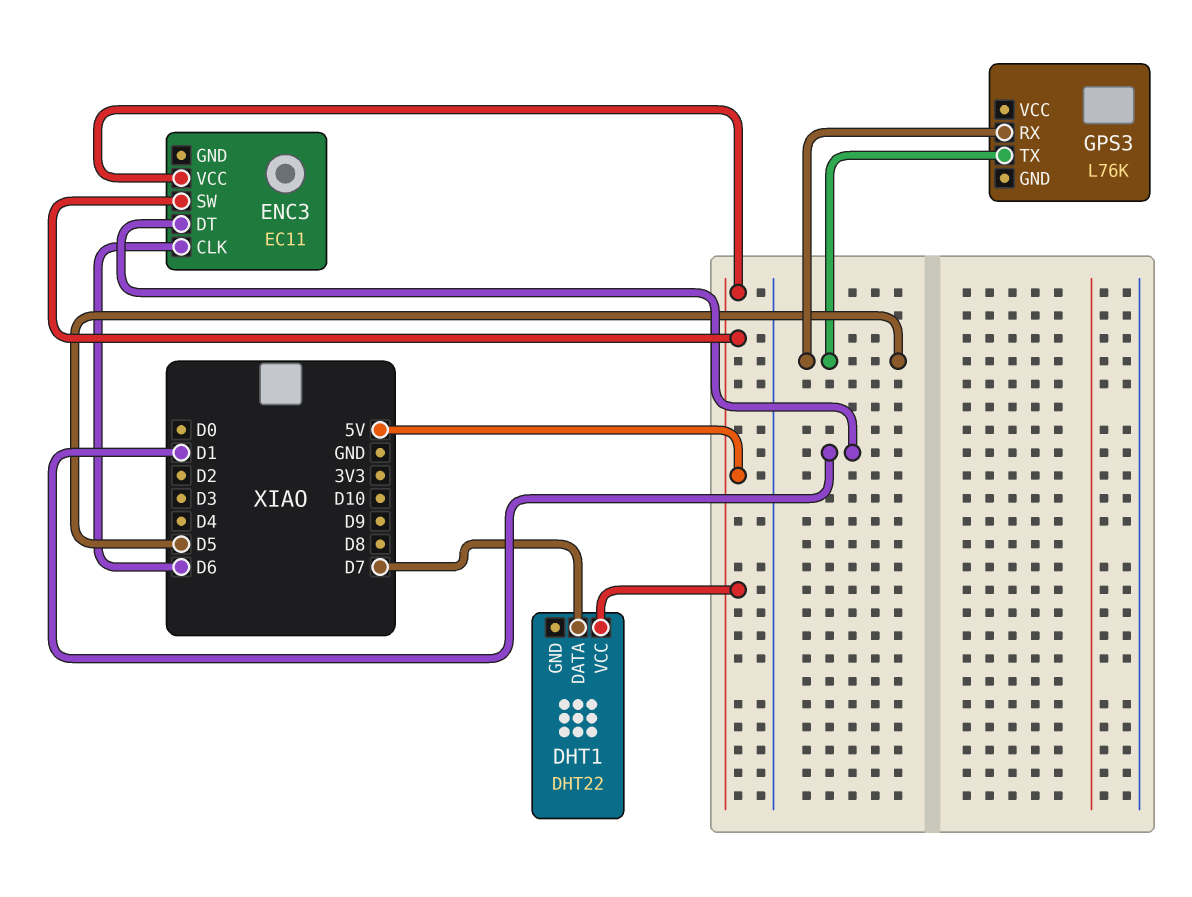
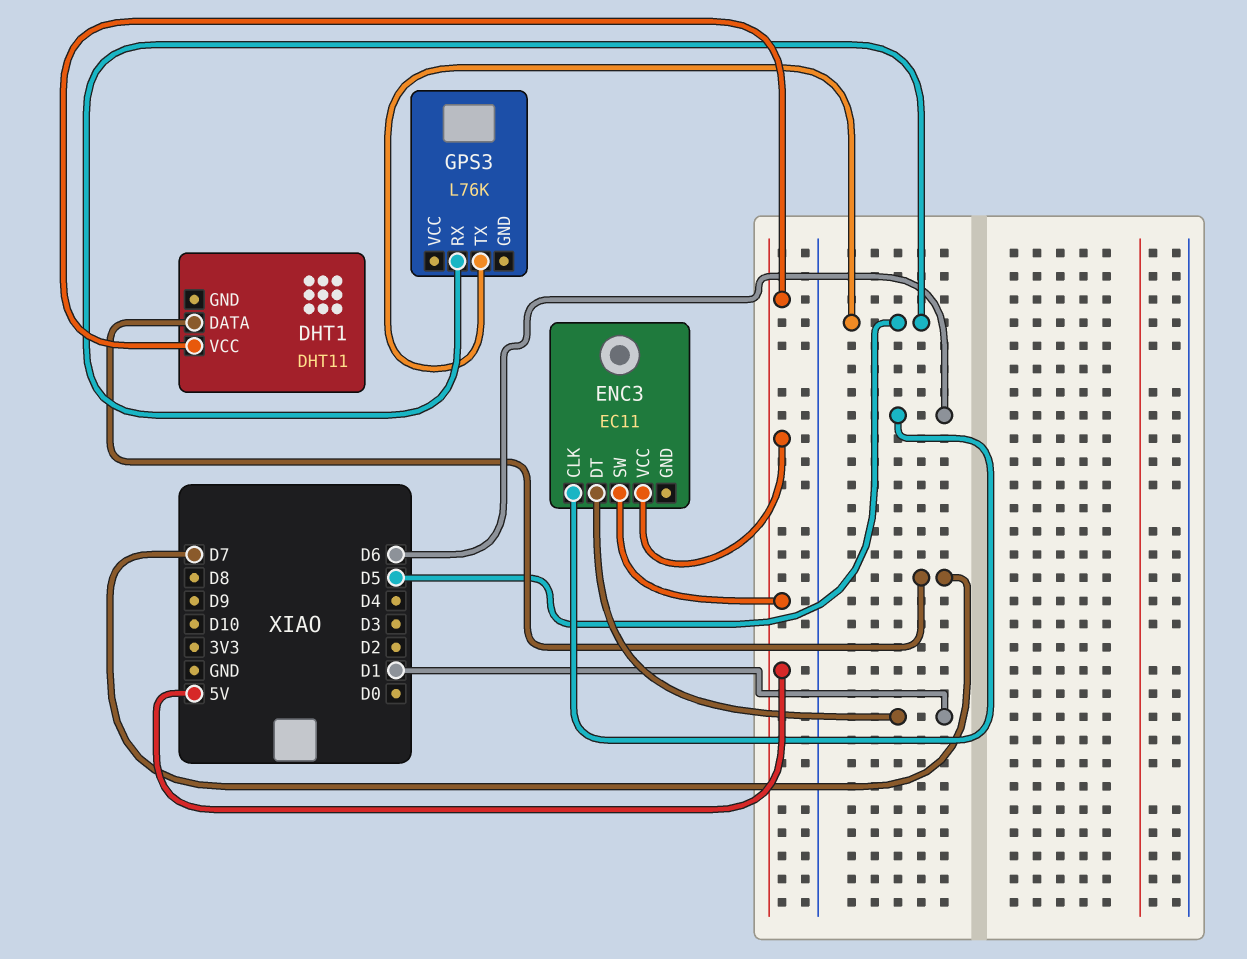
DHT1: DHT22 -> DHT11

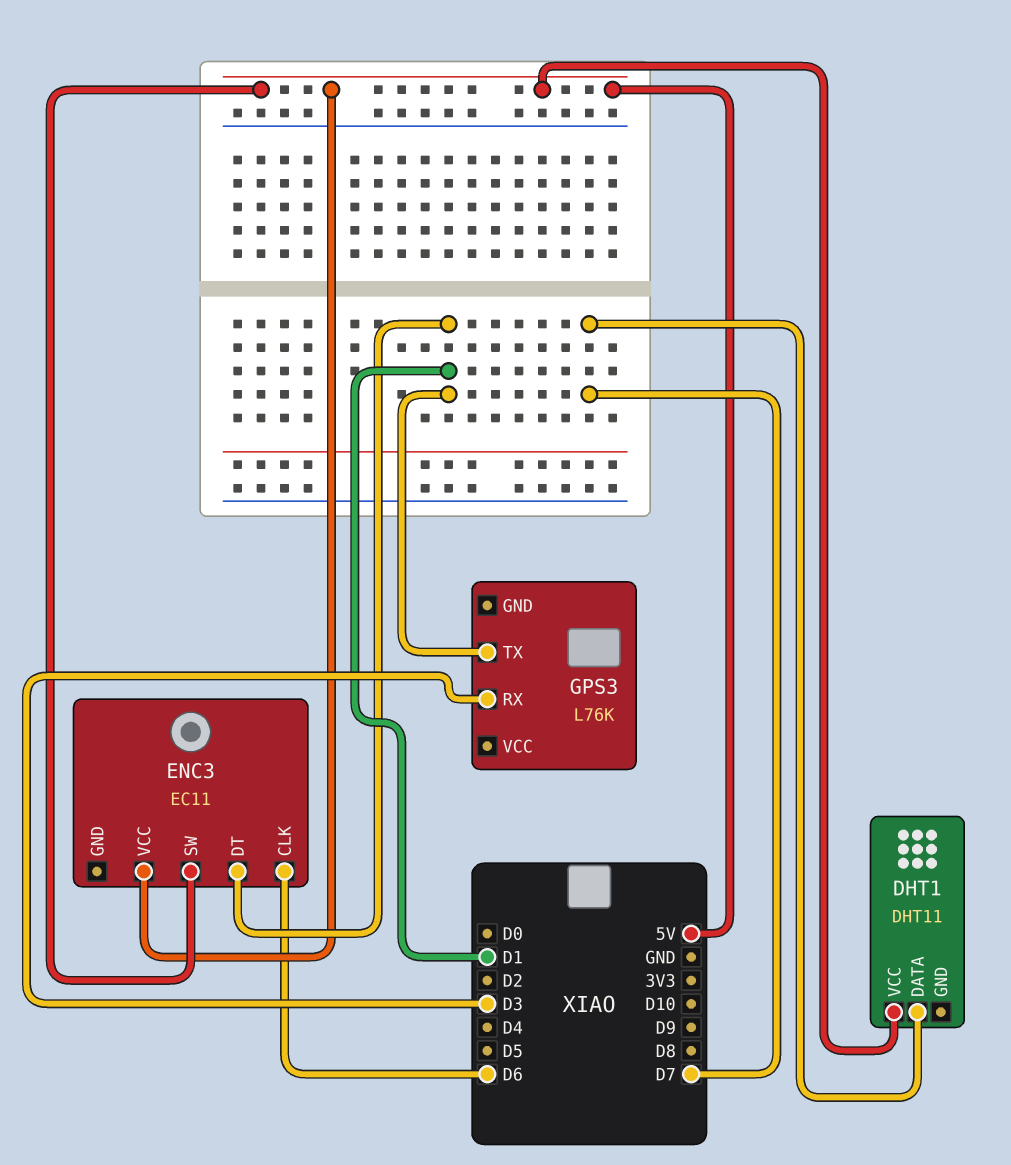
GPS3 pin RX: D5 -> D3
GPS3 pin TX: D5 -> D1

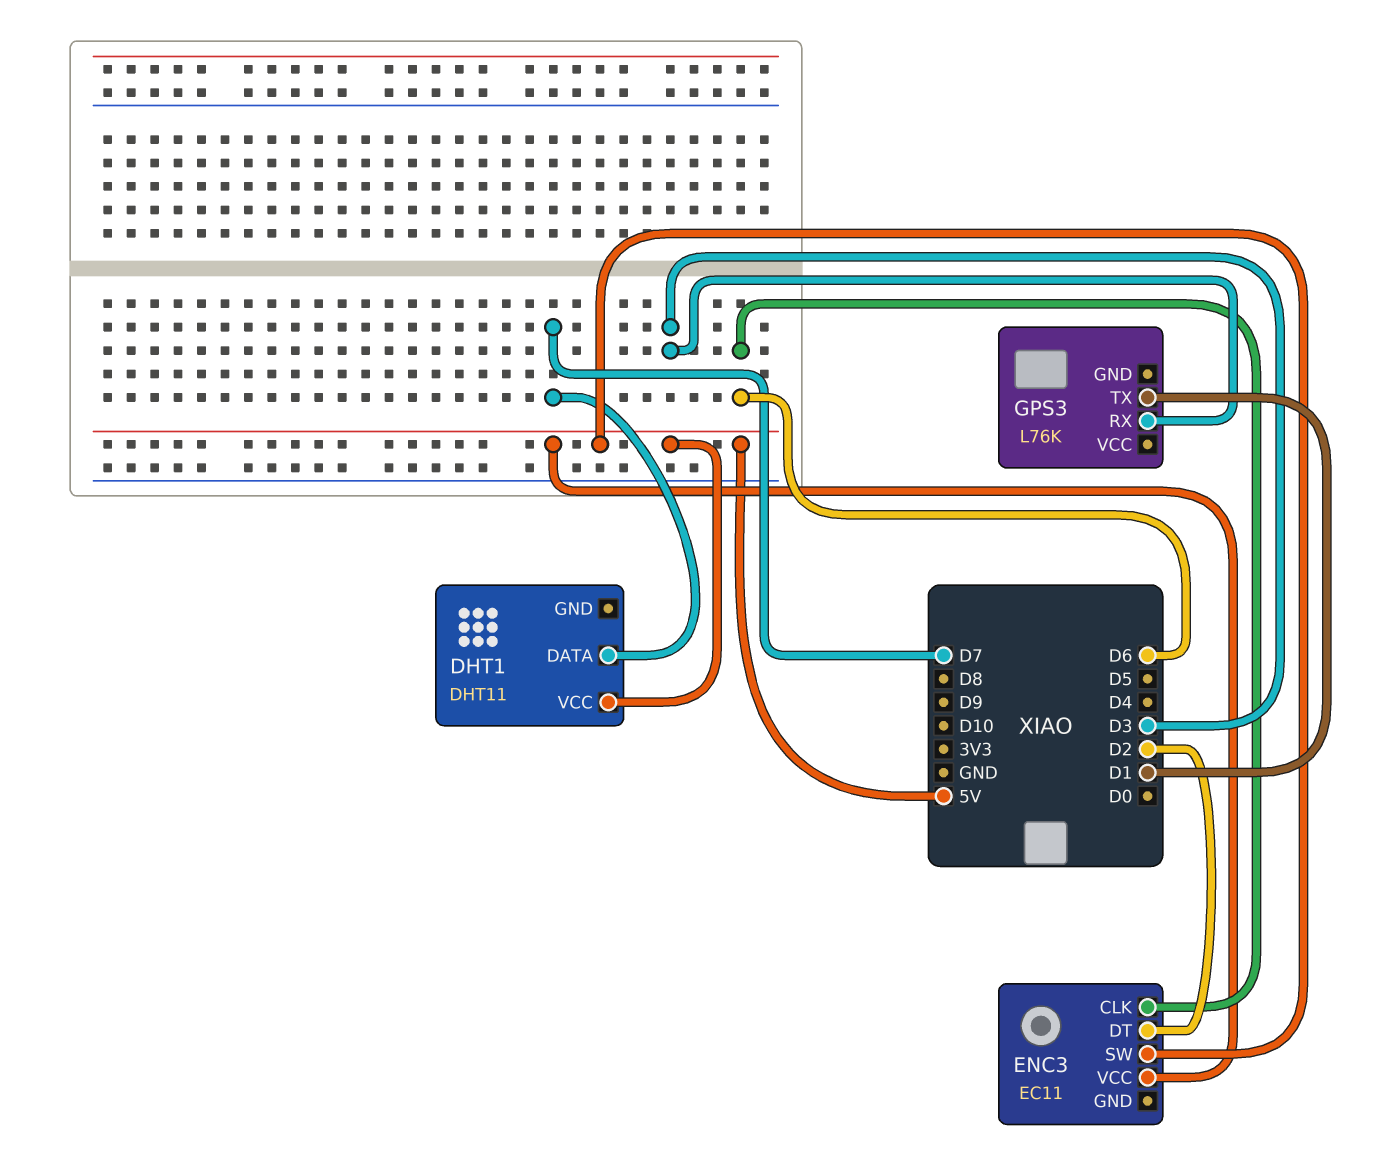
ENC3 pin DT: D1 -> D2

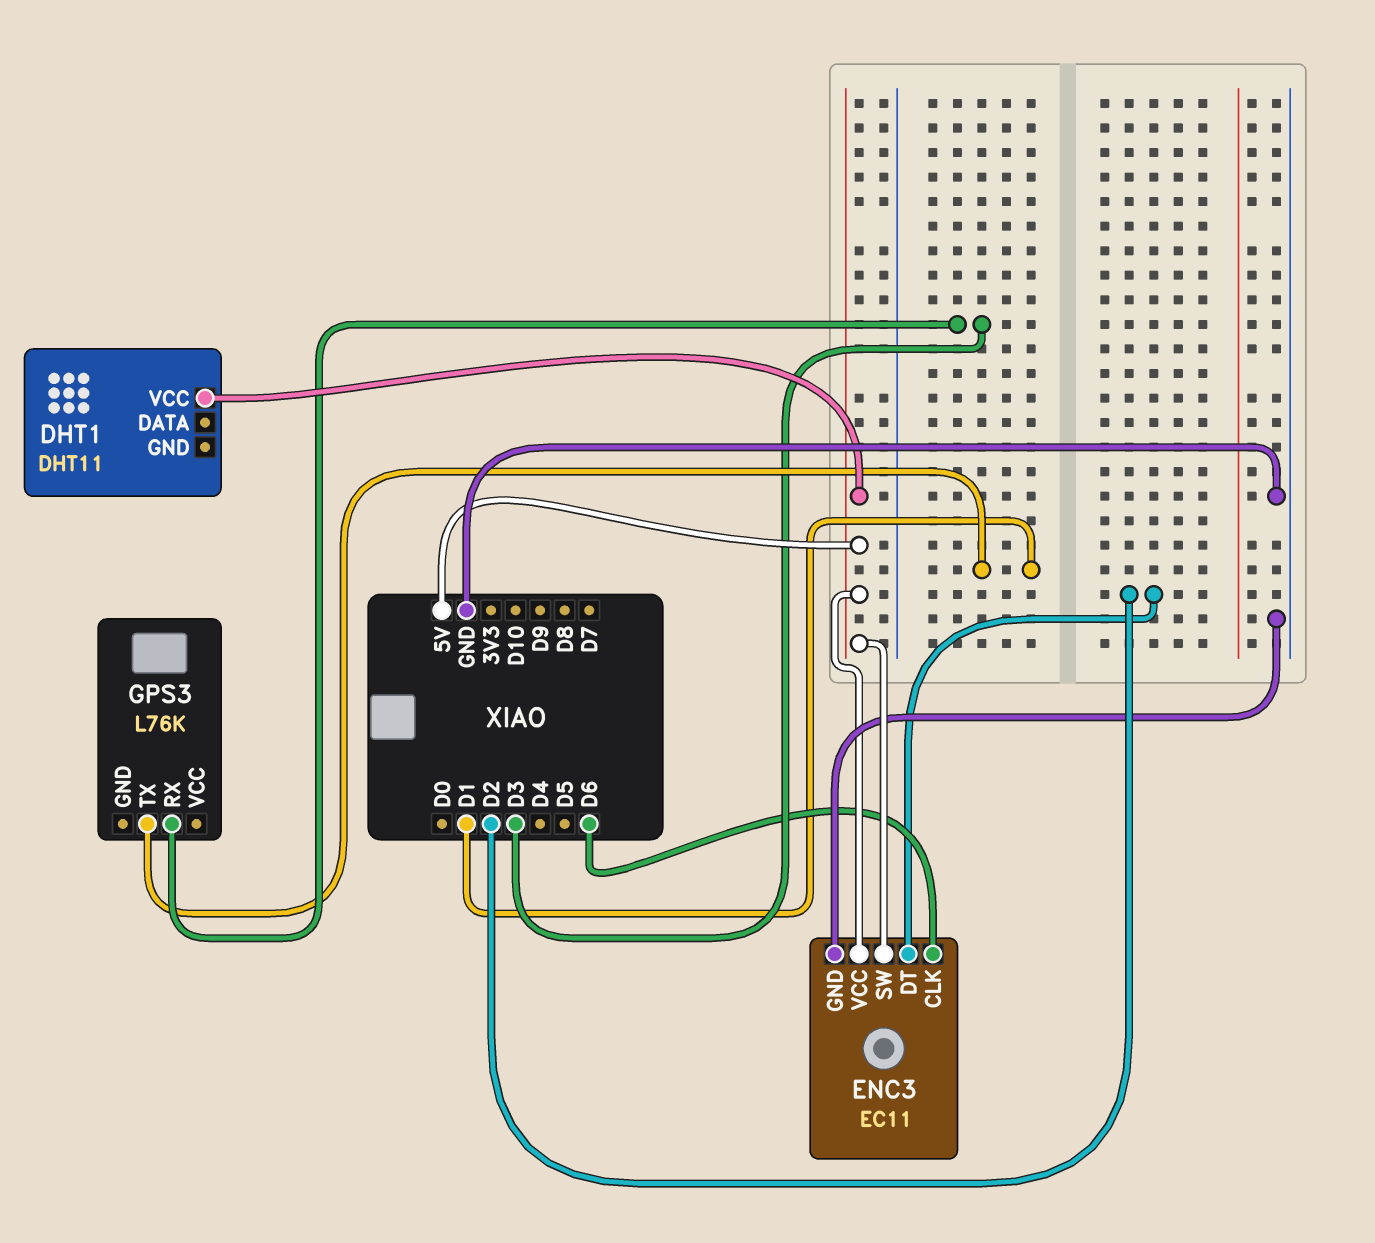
DHT1 pin DATA: D7 -> none
ENC3 pin GND: none -> GND

